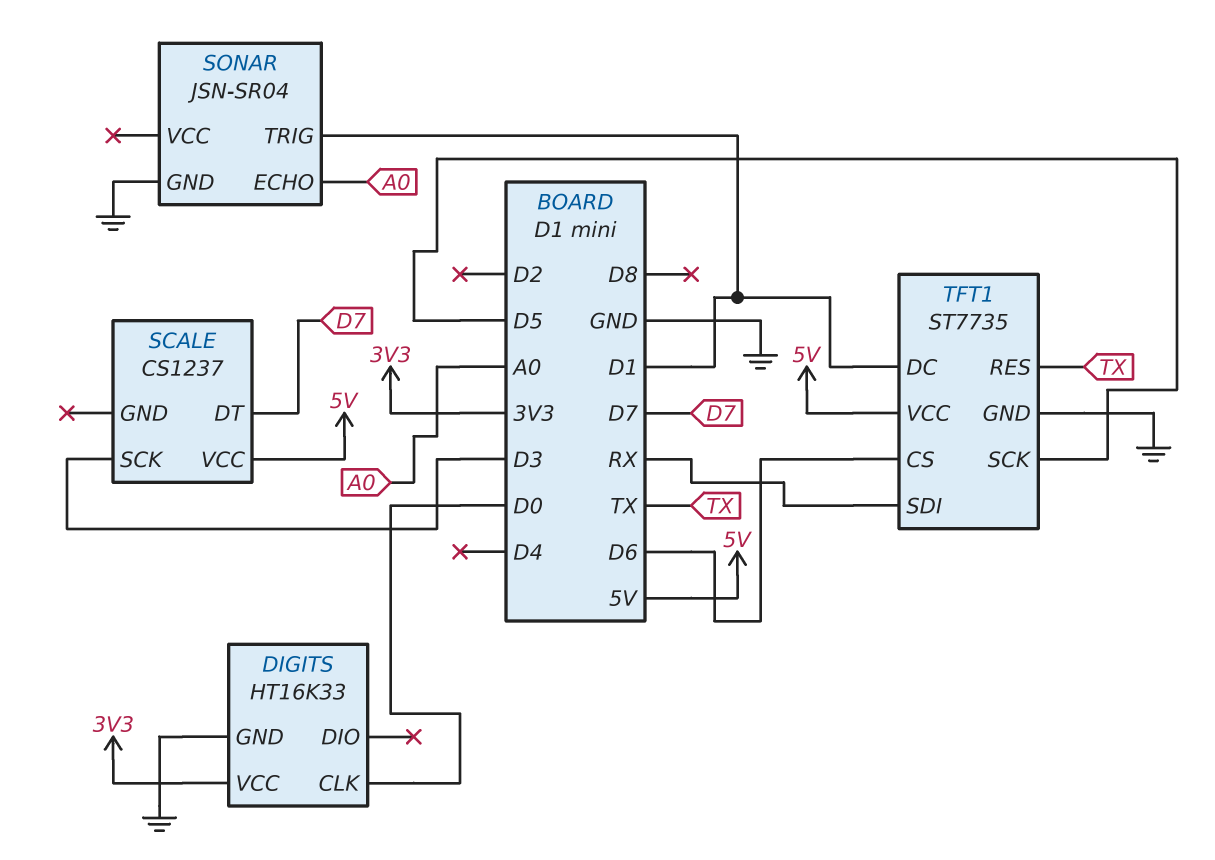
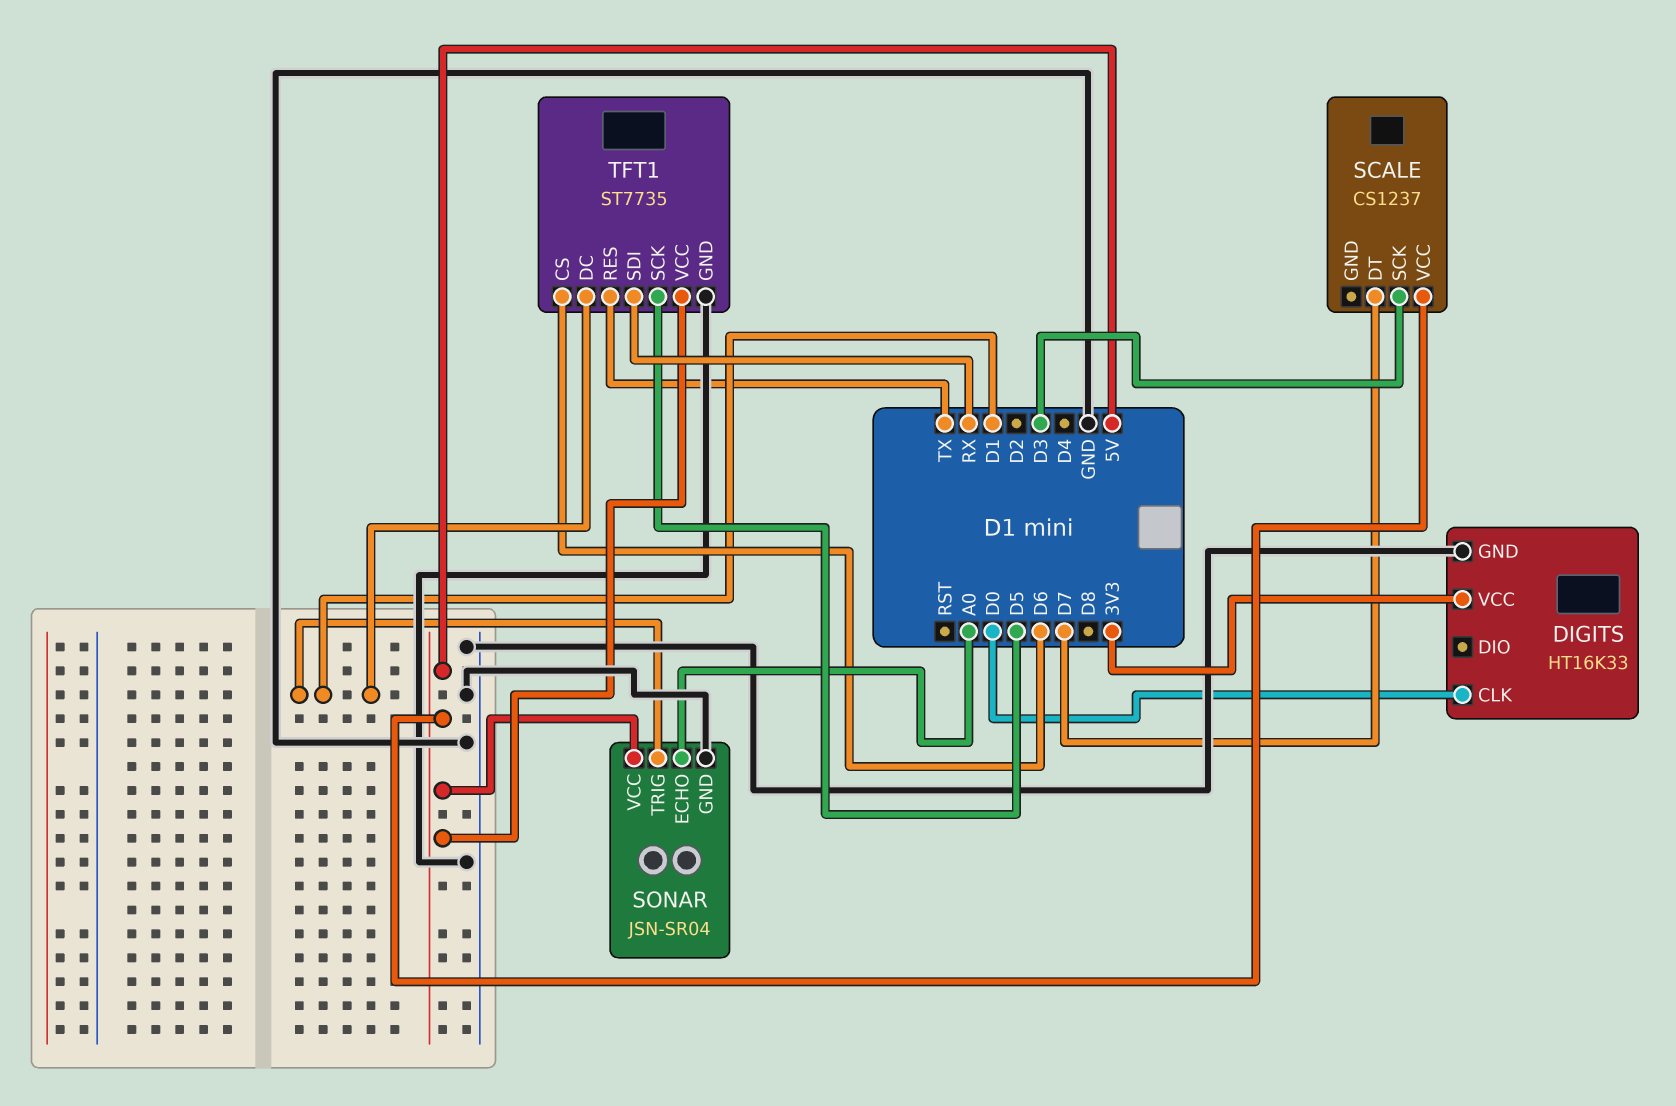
SONAR pin VCC: none -> 5V

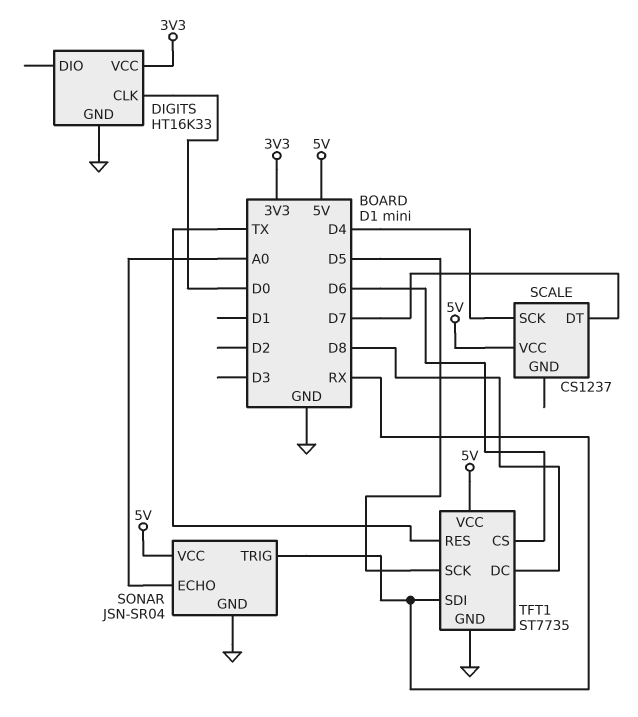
SCALE pin SCK: D3 -> D4
SONAR pin TRIG: D1 -> RX
TFT1 pin DC: D1 -> D8

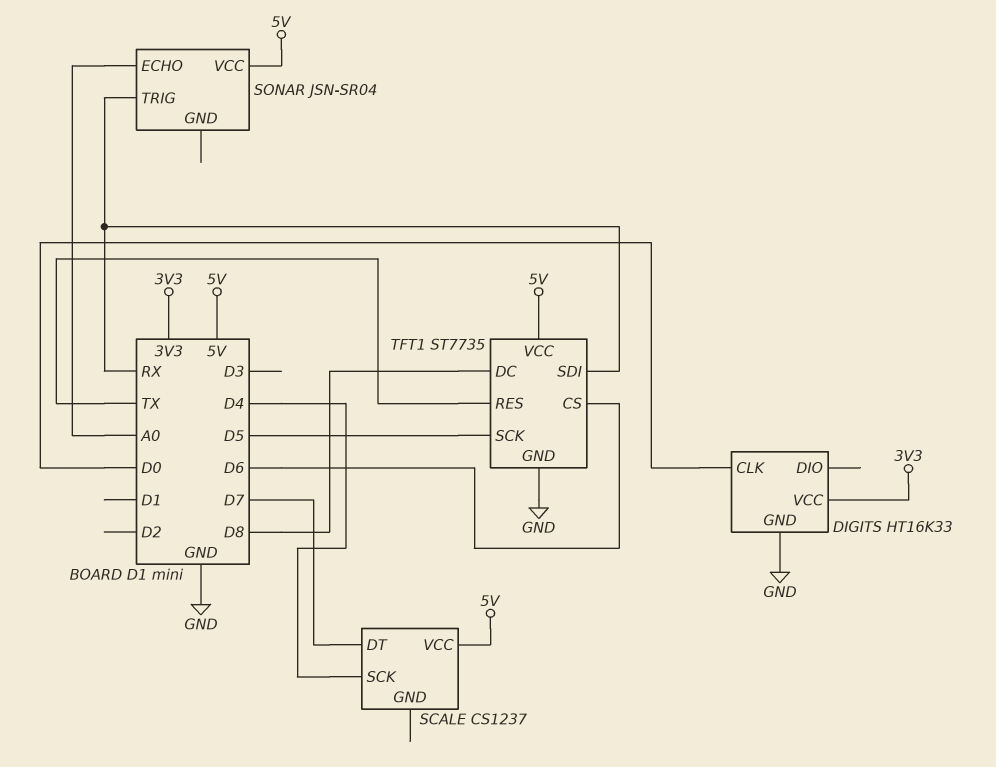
SONAR pin GND: GND -> none

